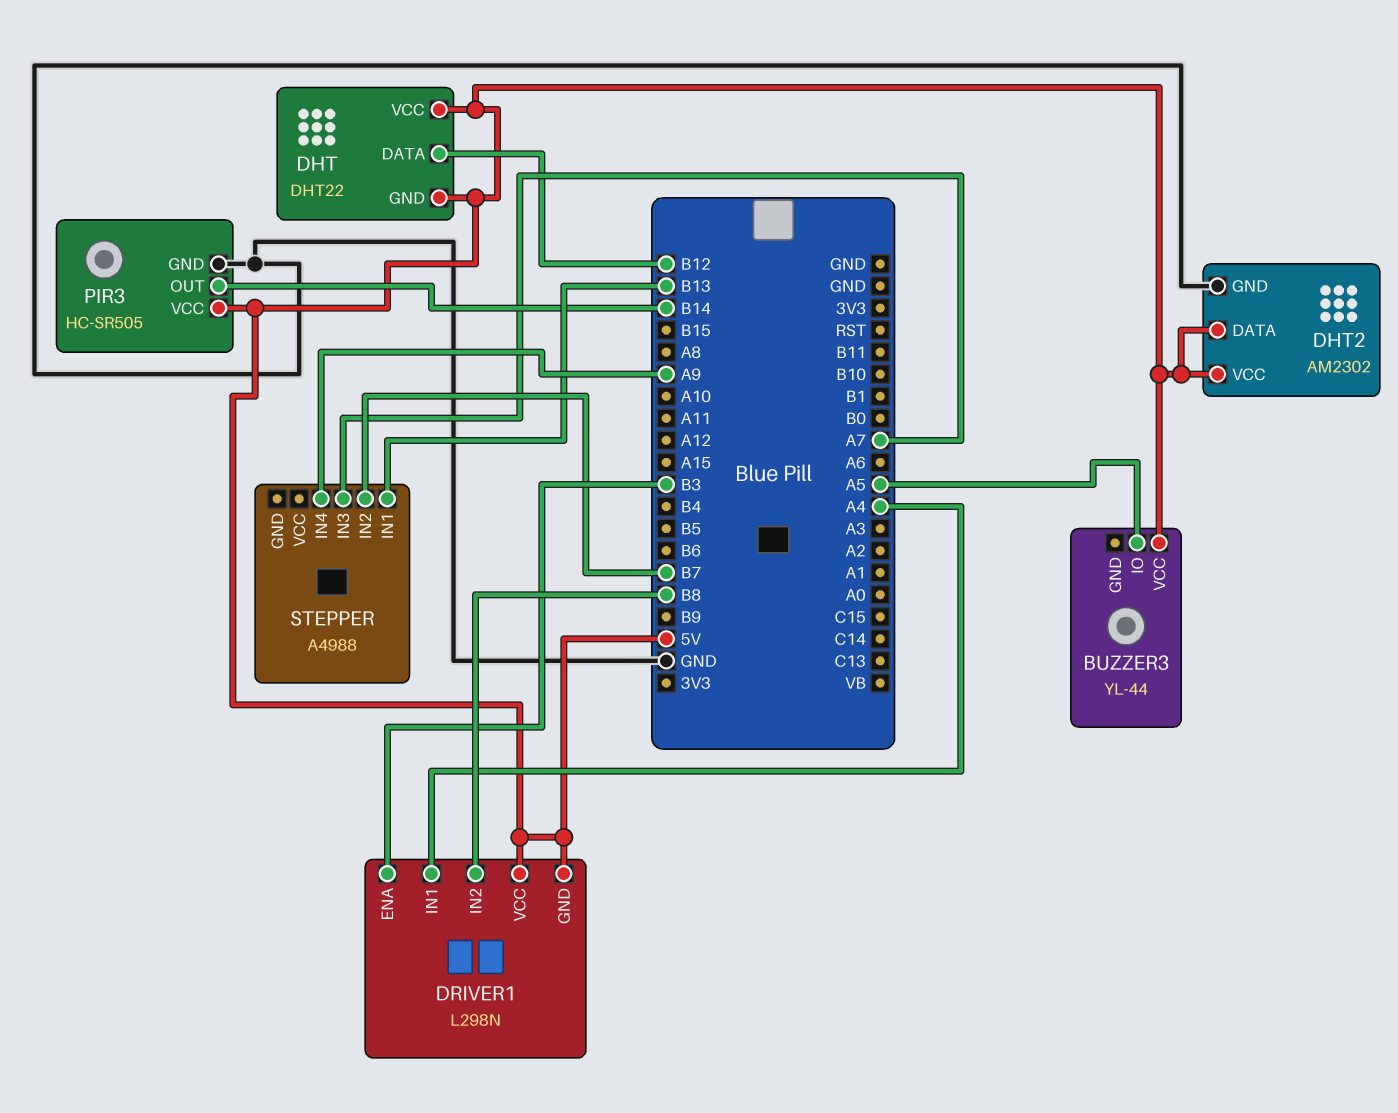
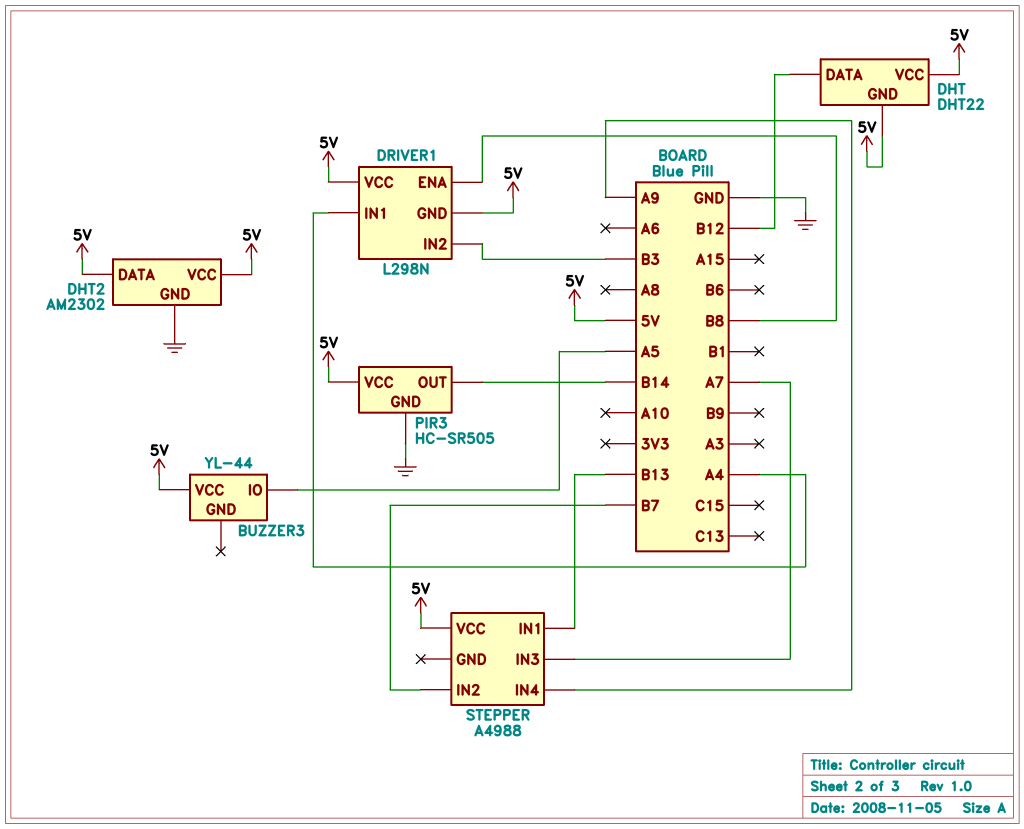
DRIVER1 pin ENA: B3 -> B8
DRIVER1 pin IN2: B8 -> B3
STEPPER pin VCC: none -> 5V

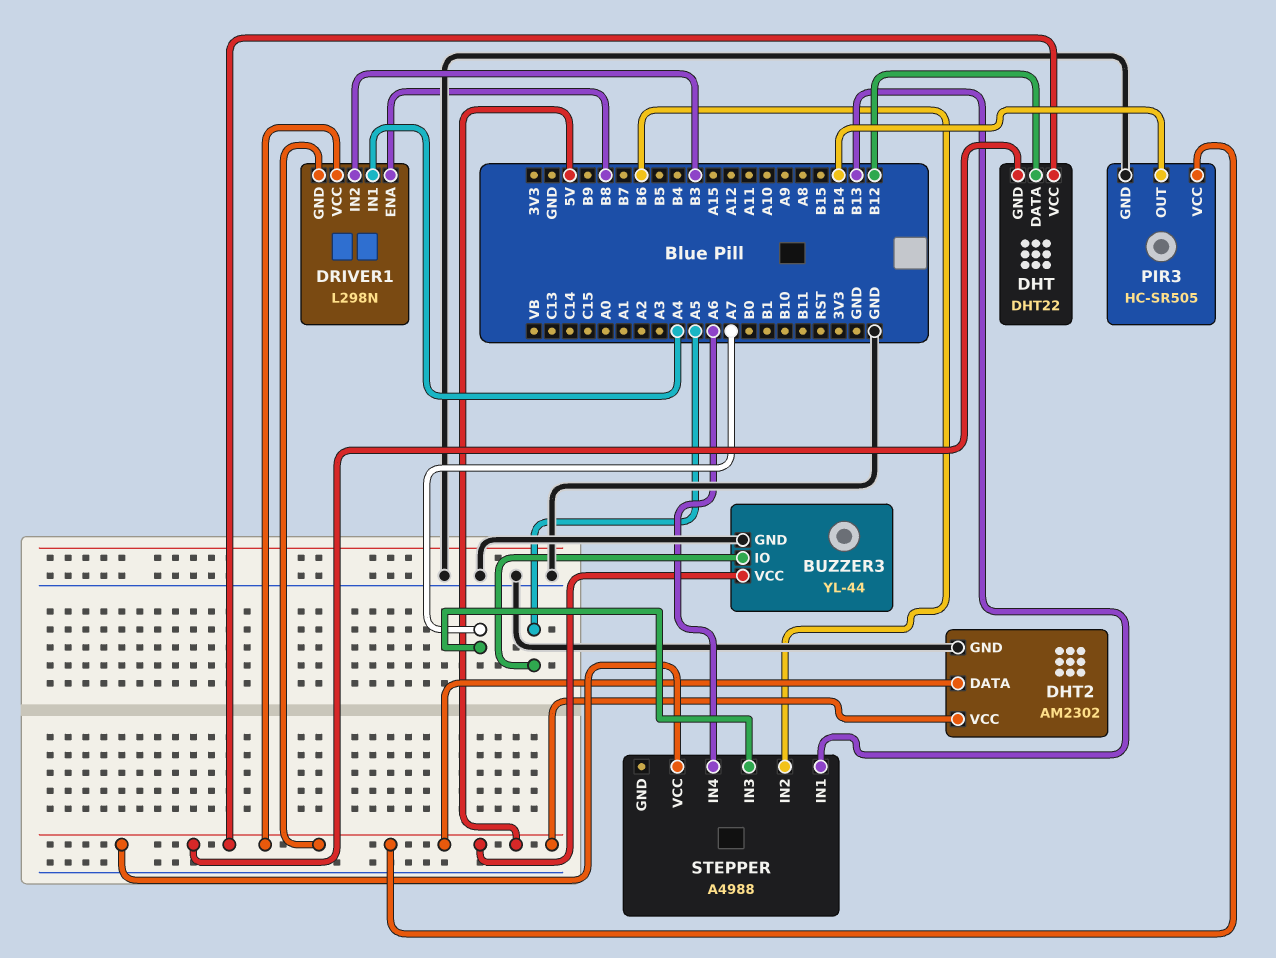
BUZZER3 pin GND: none -> GND
STEPPER pin IN2: B7 -> B6
STEPPER pin IN4: A9 -> A6

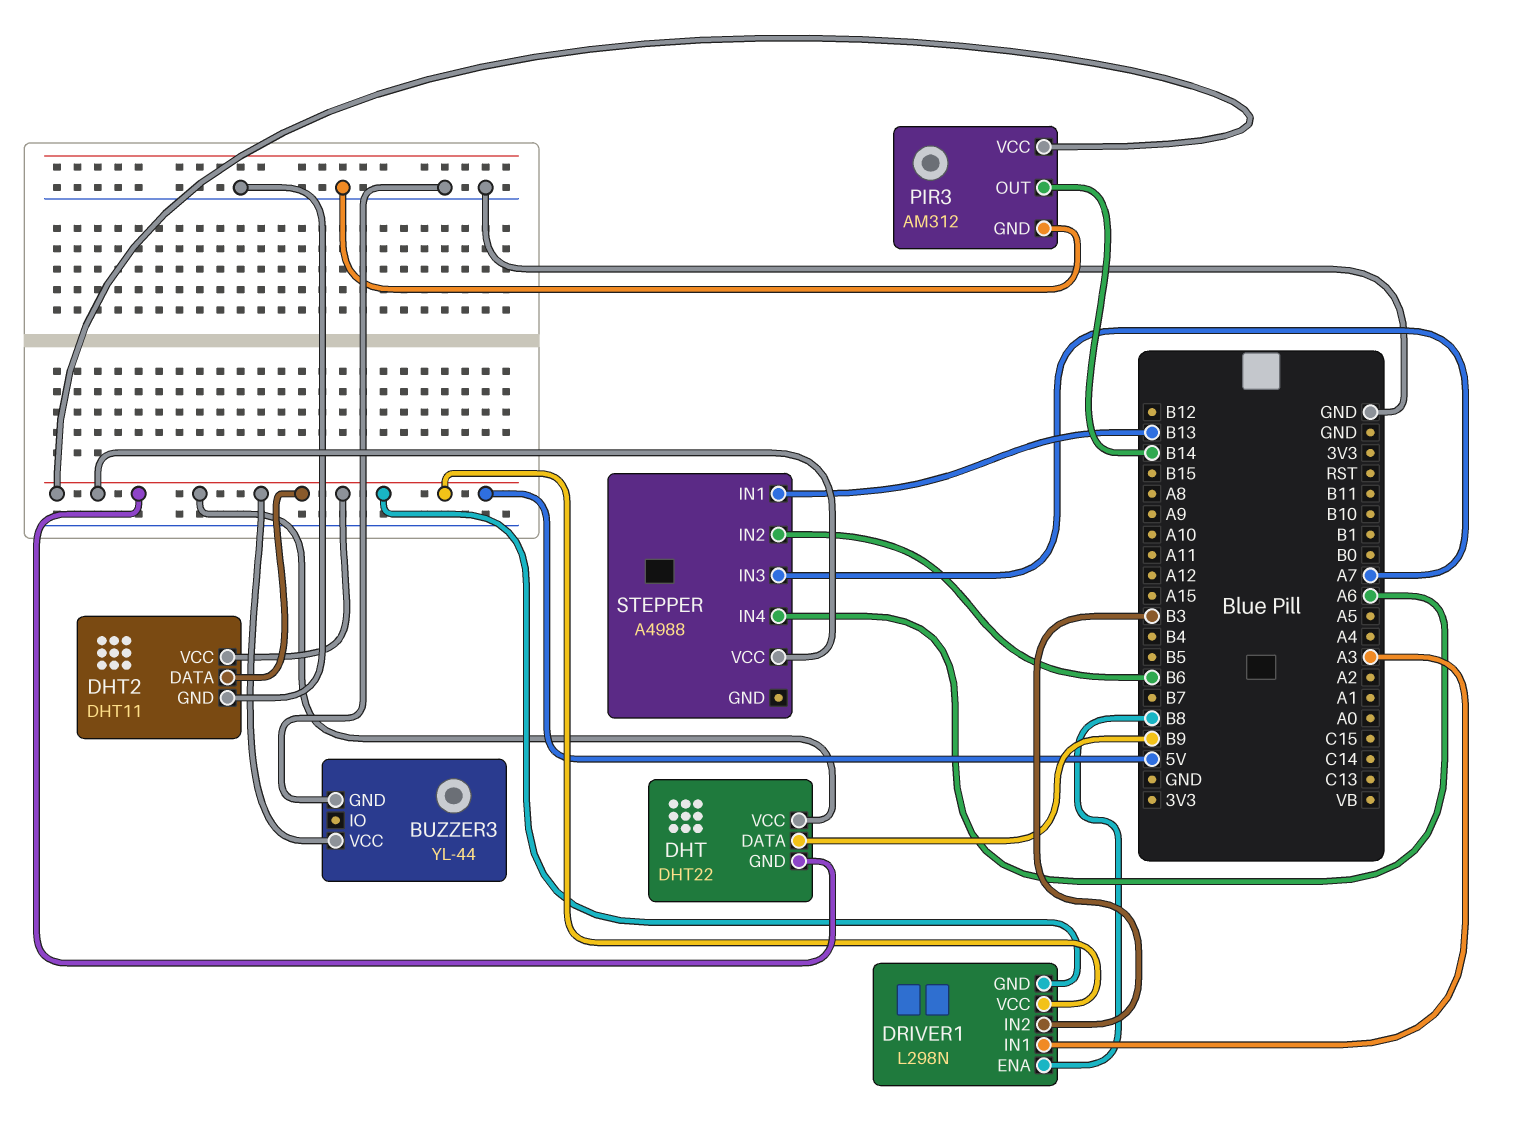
BUZZER3 pin IO: A5 -> none
DHT pin DATA: B12 -> B9
DHT2: AM2302 -> DHT11
DRIVER1 pin IN1: A4 -> A3
PIR3: HC-SR505 -> AM312

